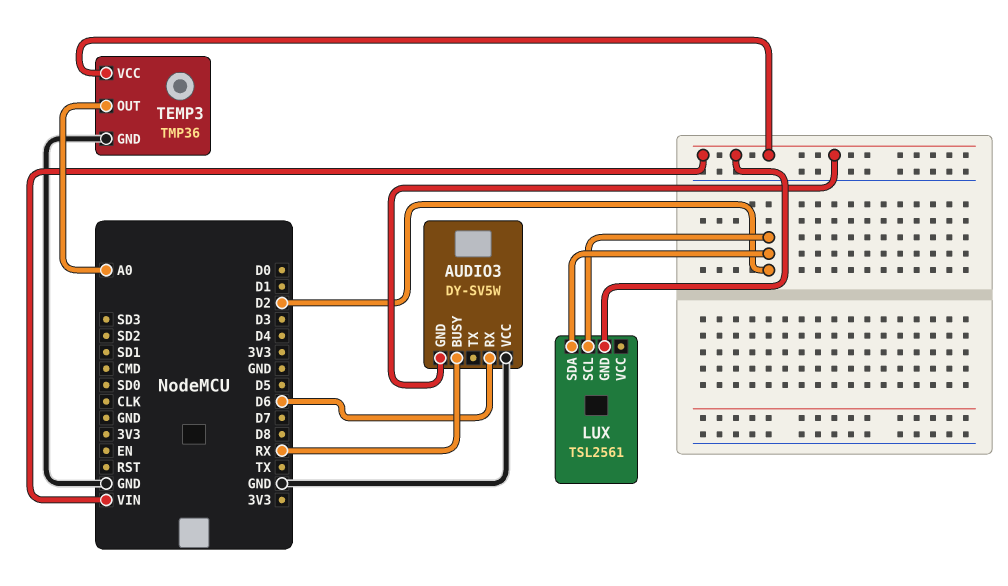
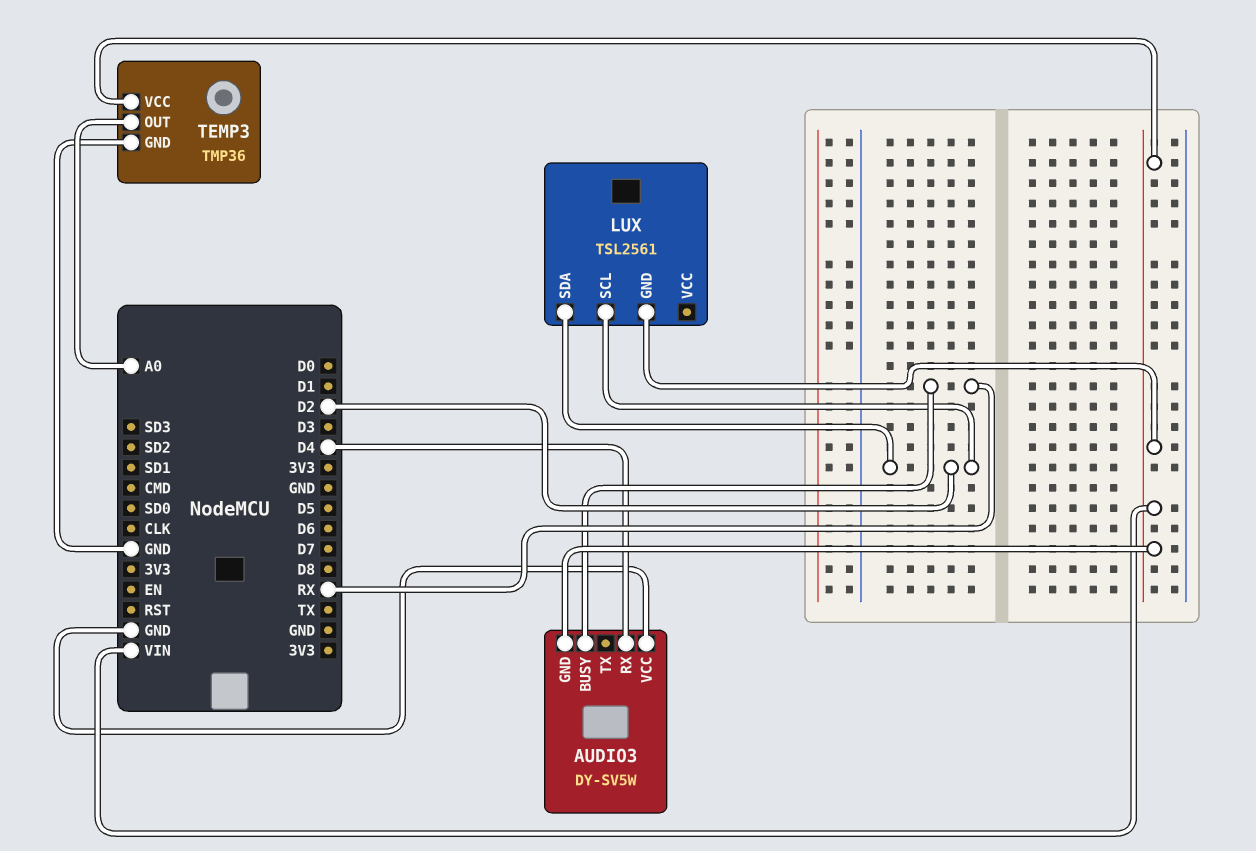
AUDIO3 pin RX: D6 -> D4

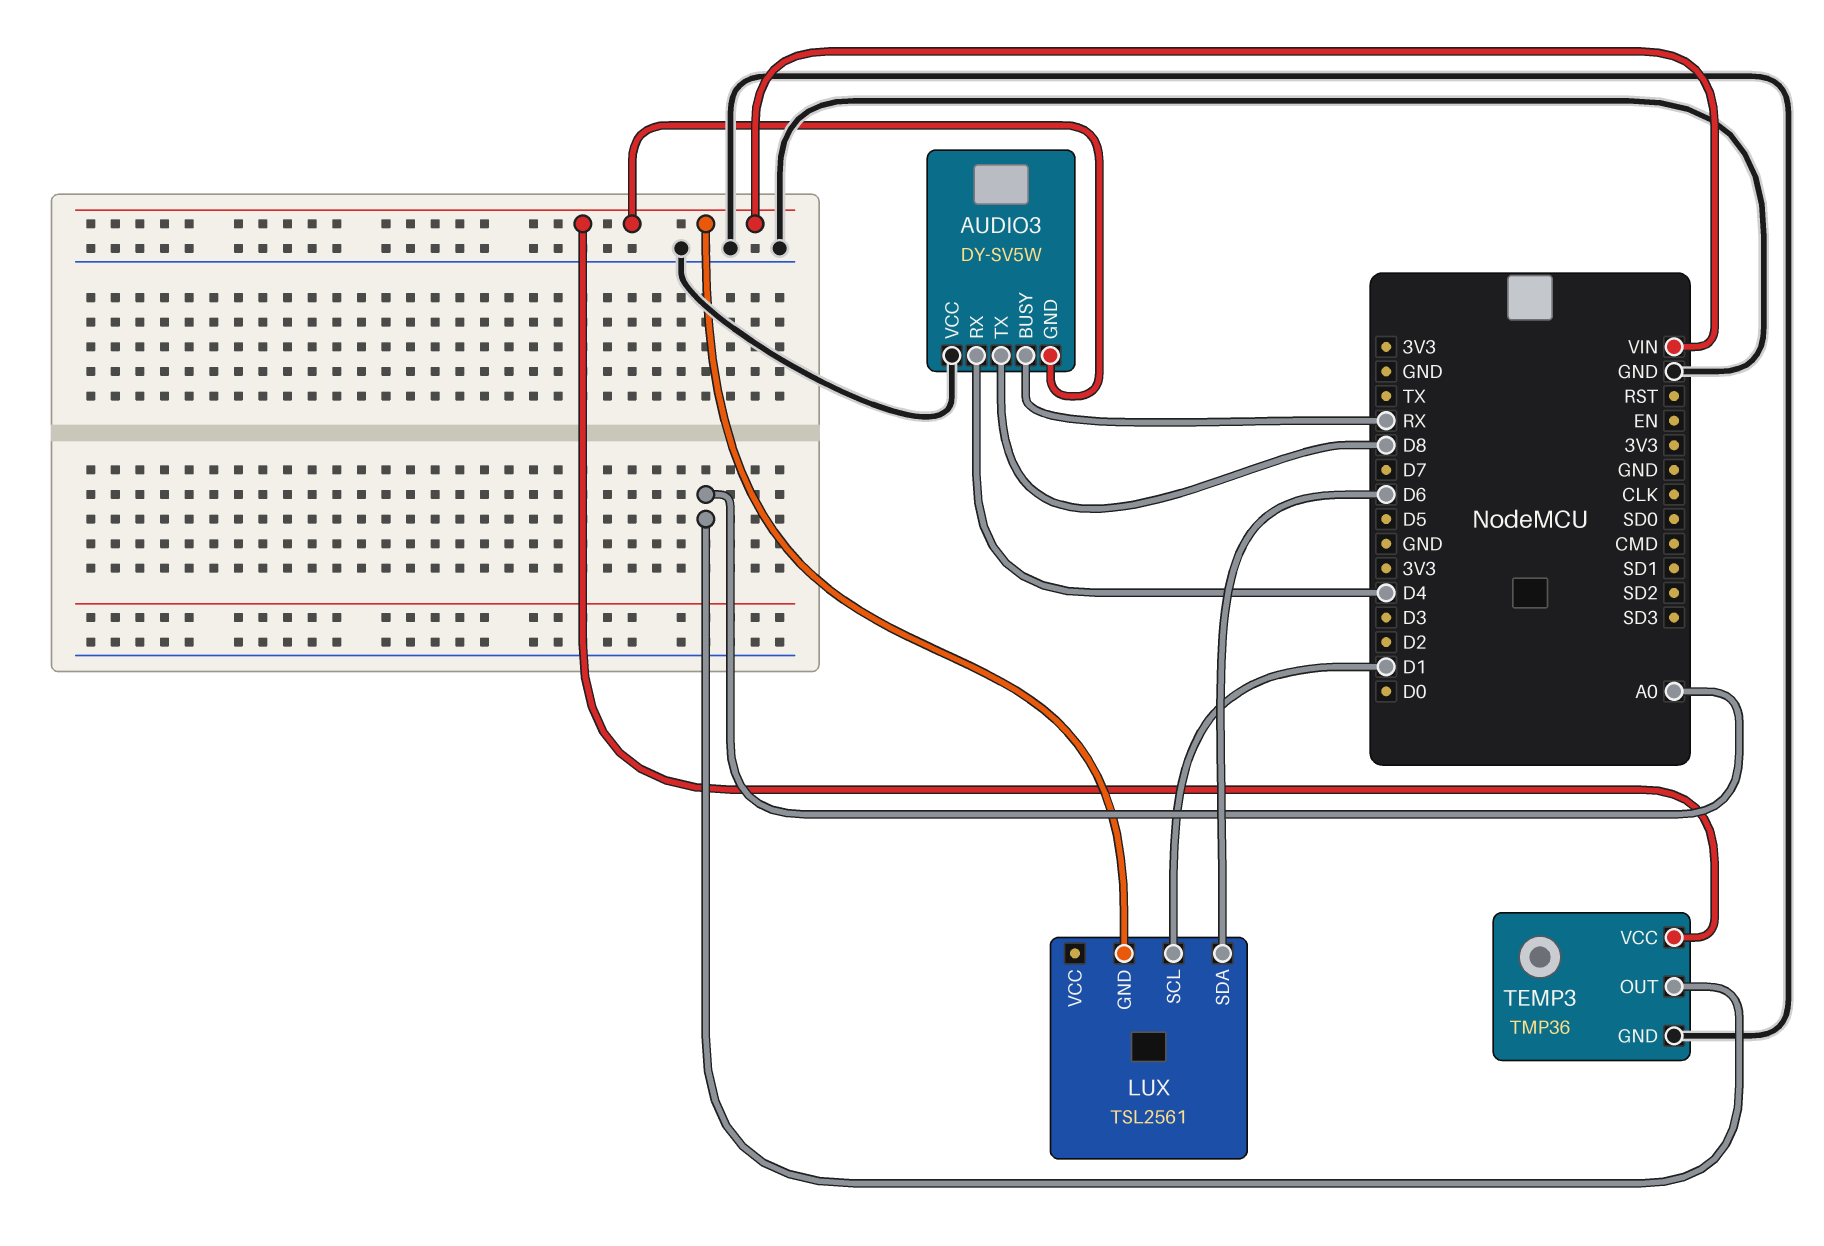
AUDIO3 pin TX: none -> D8
LUX pin SCL: D2 -> D1
LUX pin SDA: D2 -> D6

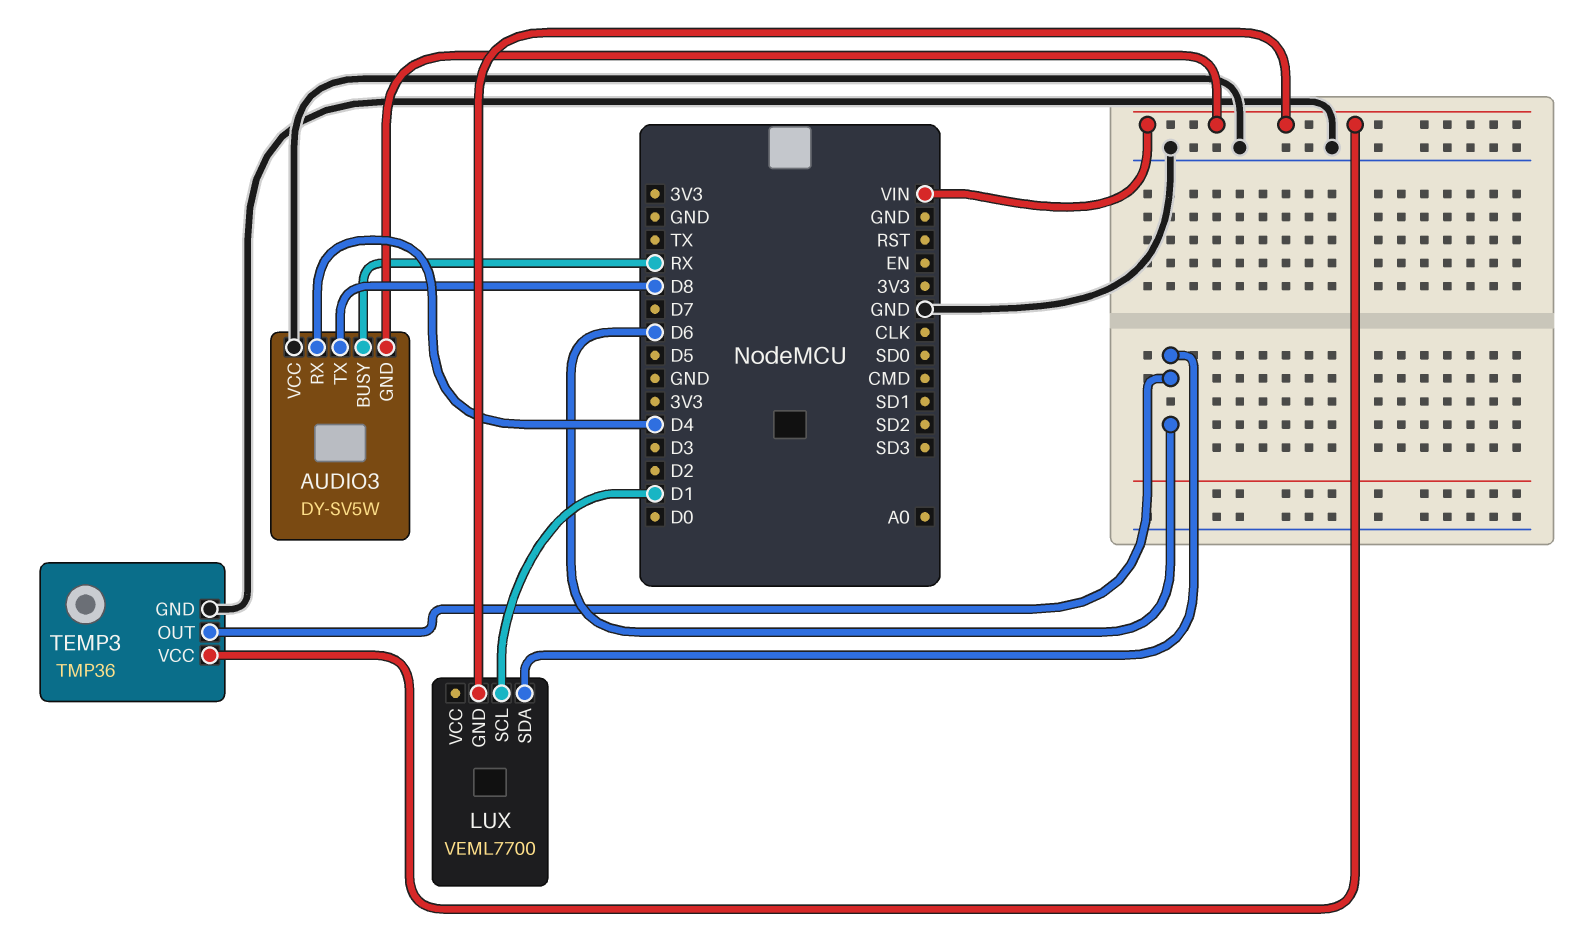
LUX: TSL2561 -> VEML7700
TEMP3 pin OUT: A0 -> D6

